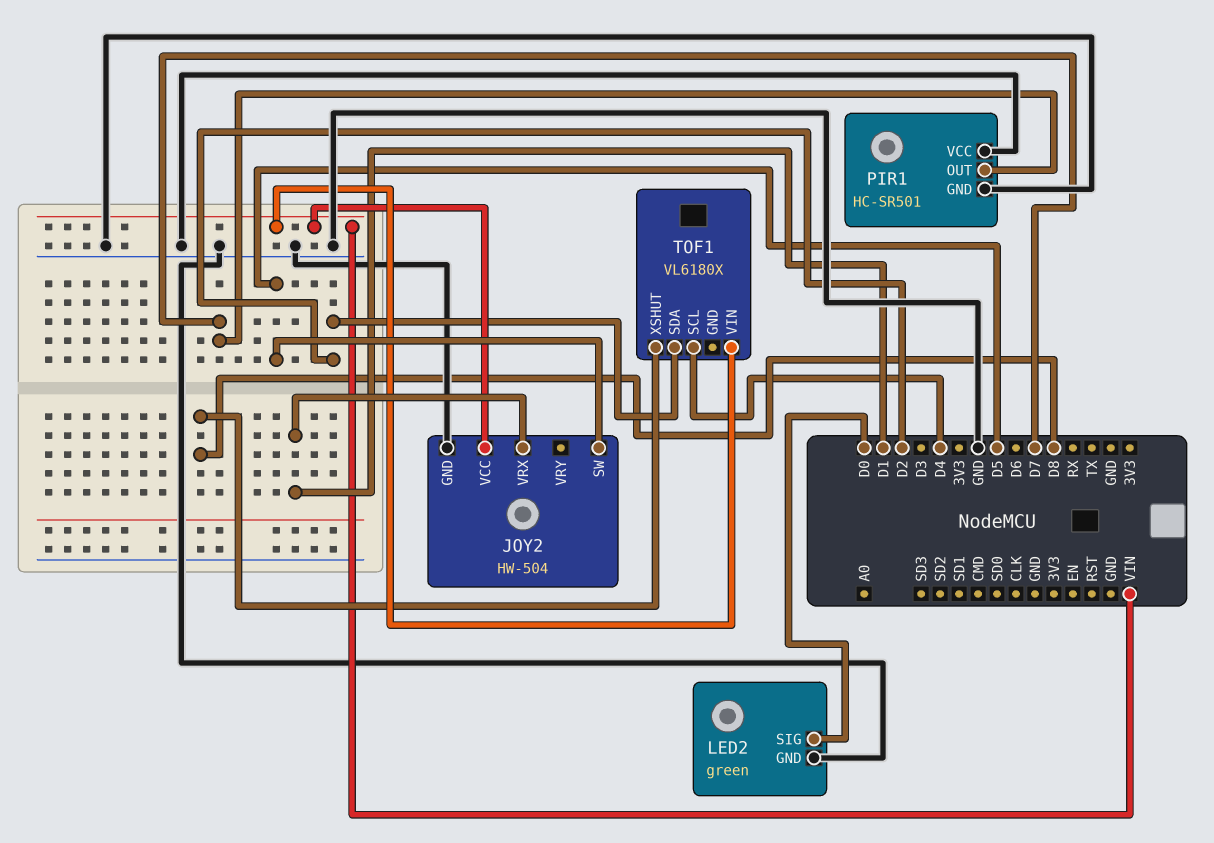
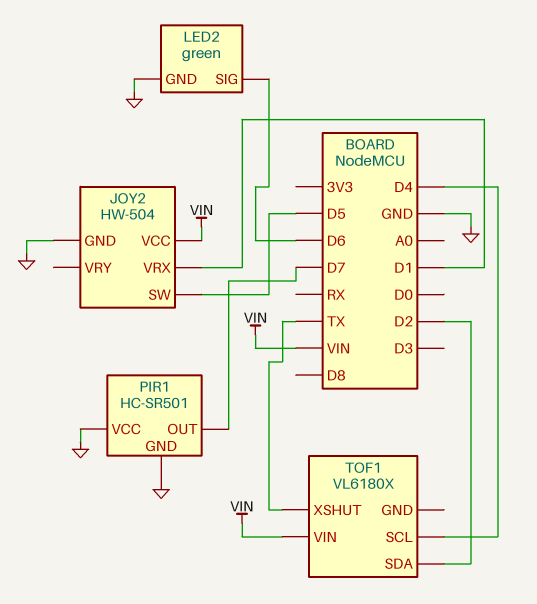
LED2 pin SIG: D0 -> D6
TOF1 pin XSHUT: D8 -> TX

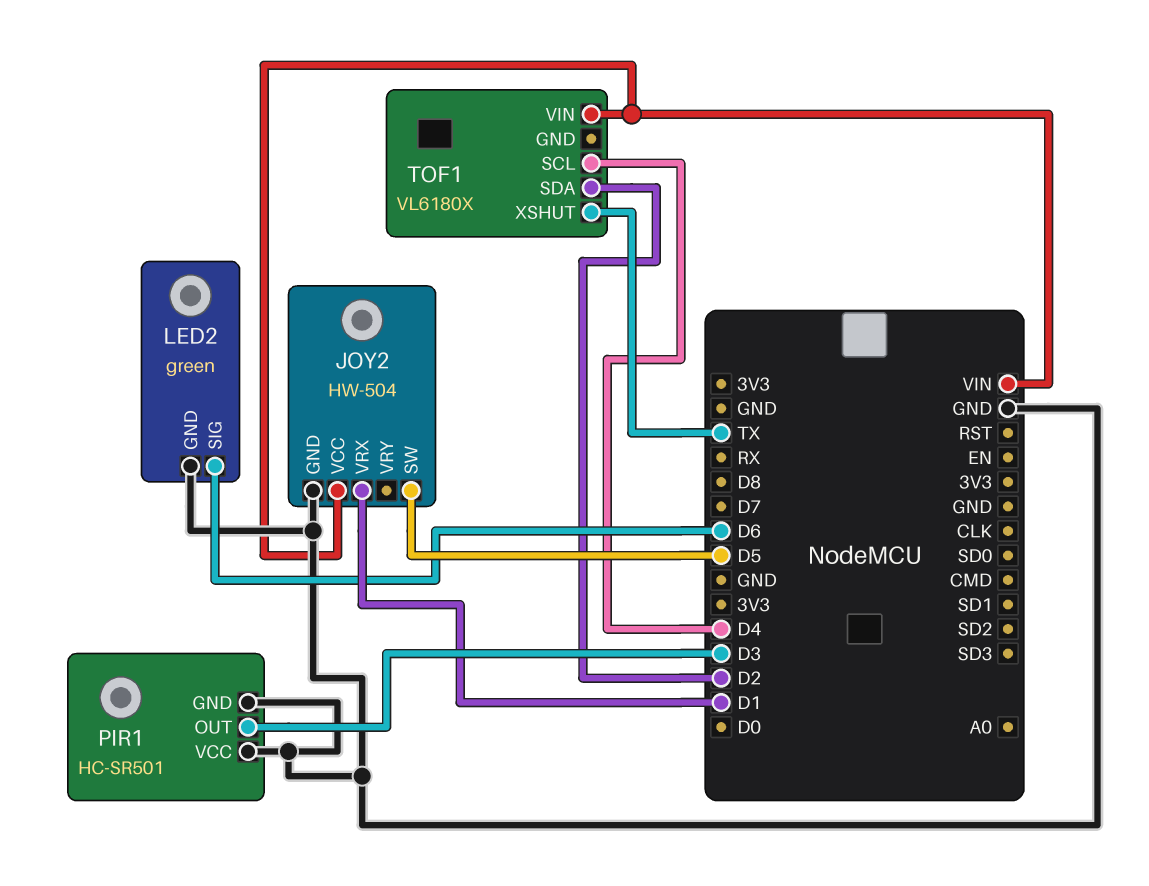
PIR1 pin OUT: D7 -> D3

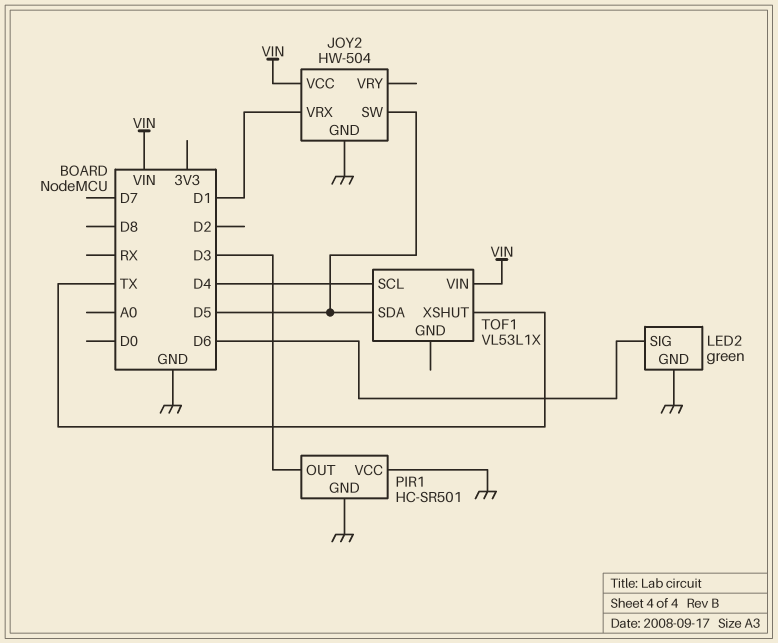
TOF1: VL6180X -> VL53L1X
TOF1 pin SDA: D2 -> D5

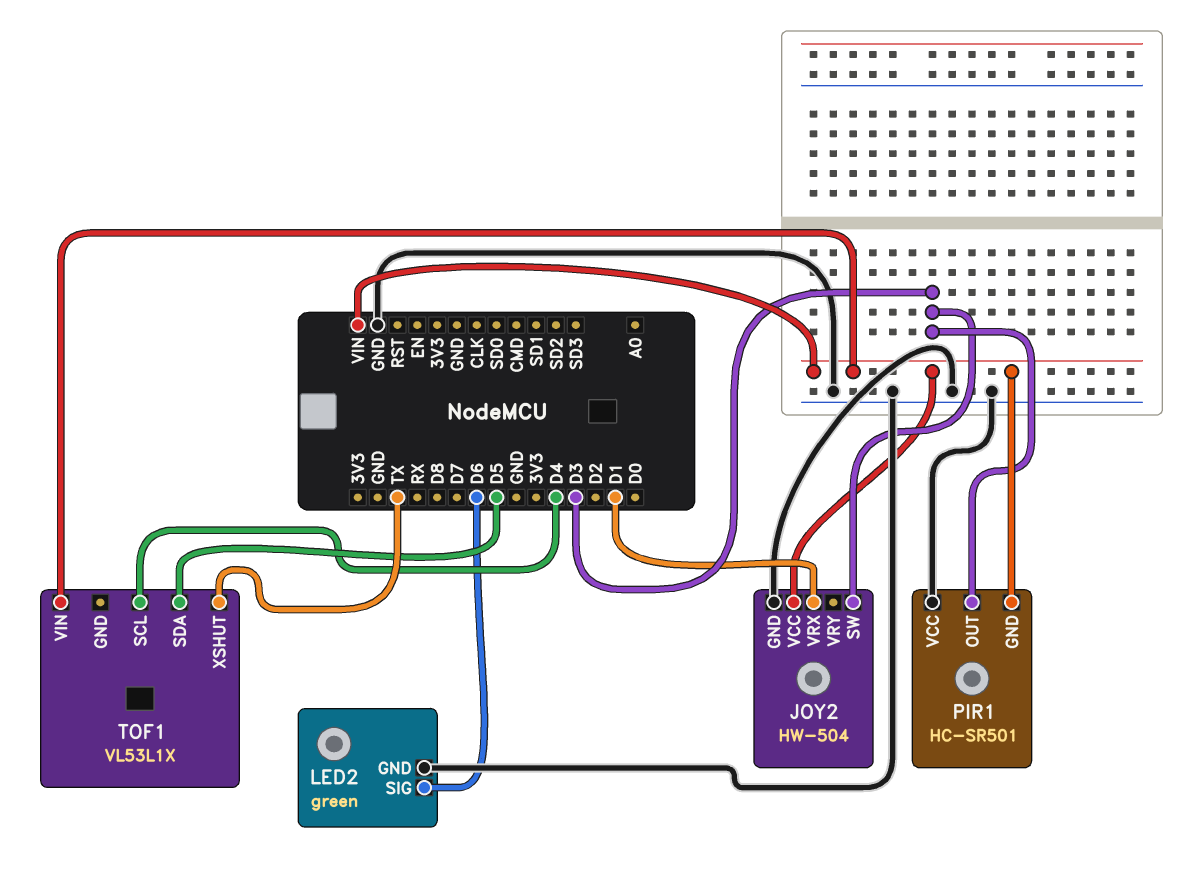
JOY2 pin SW: D5 -> D3
PIR1 pin GND: GND -> VIN

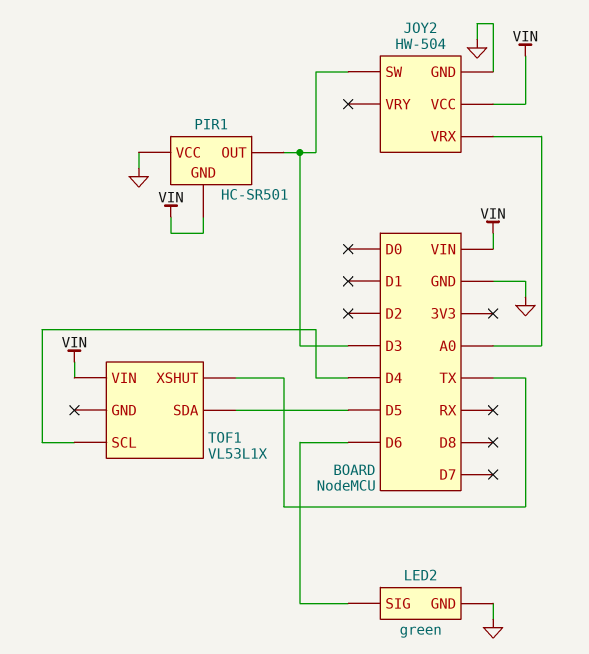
JOY2 pin VRX: D1 -> A0

